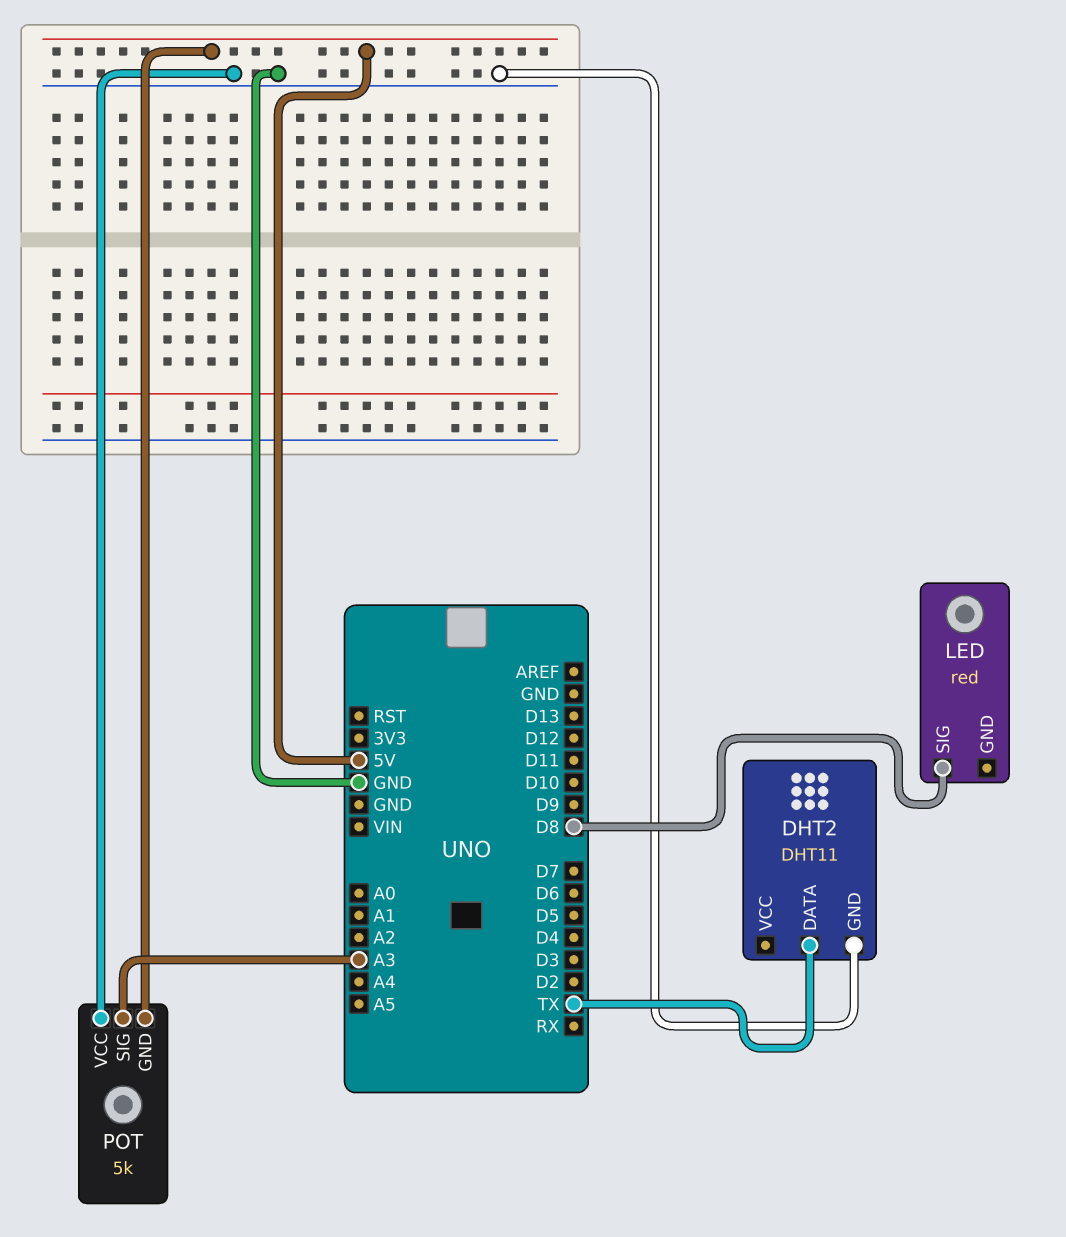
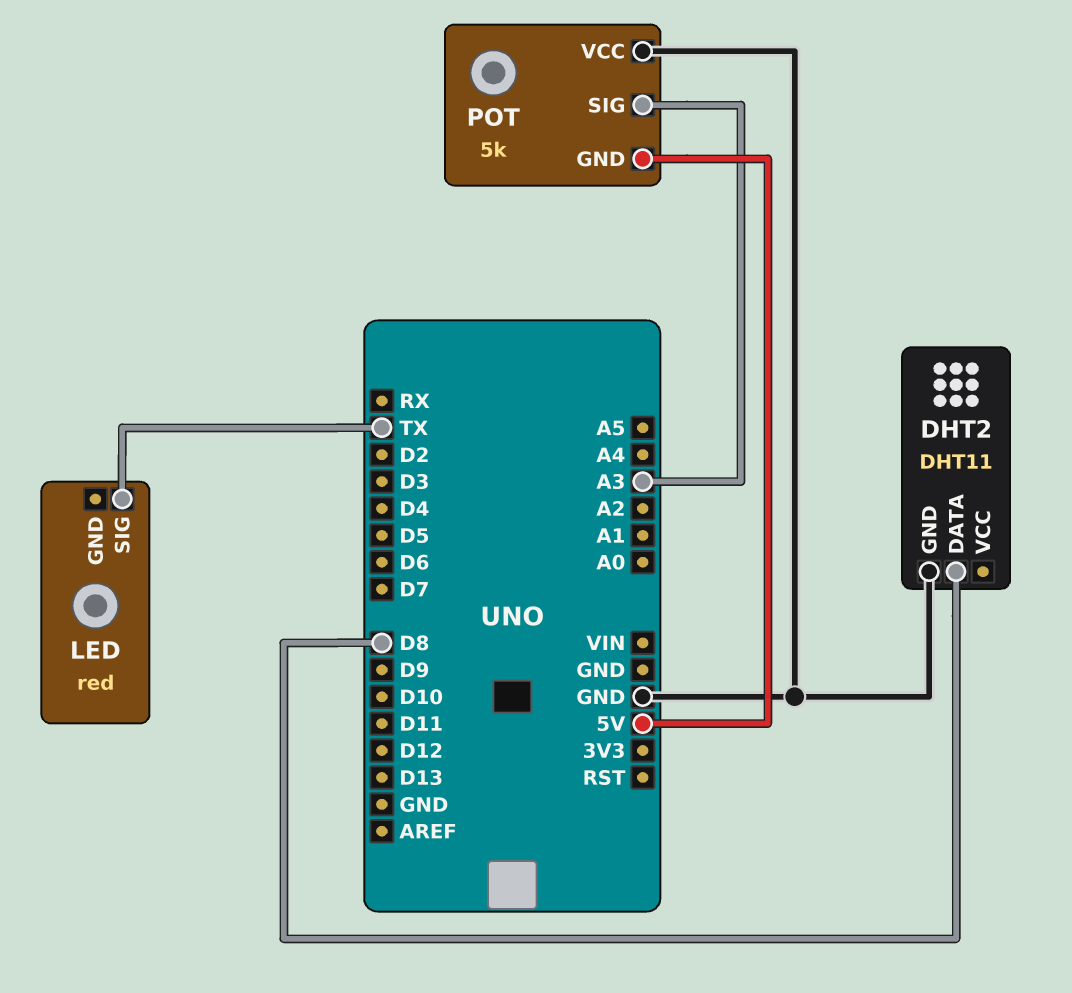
DHT2 pin DATA: TX -> D8
LED pin SIG: D8 -> TX

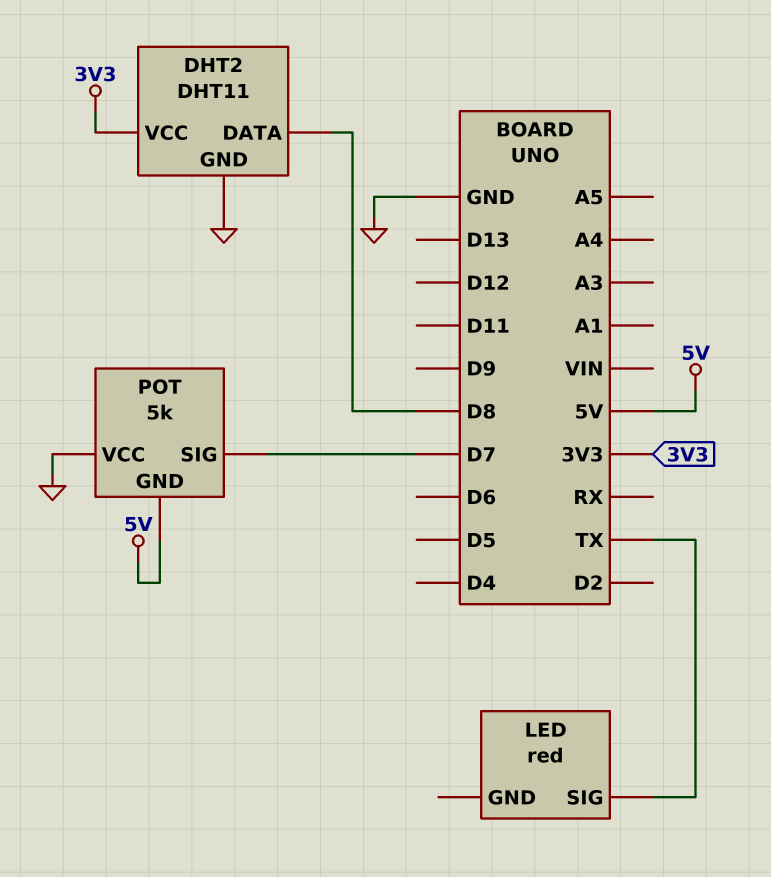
DHT2 pin VCC: none -> 3V3
POT pin SIG: A3 -> D7

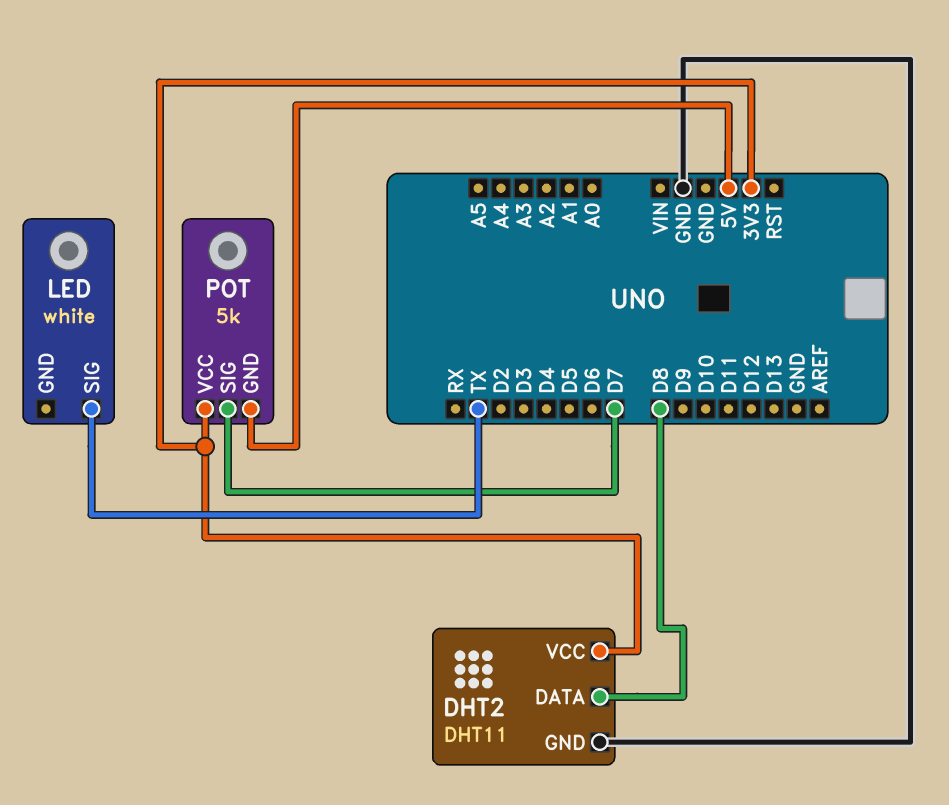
LED: red -> white
POT pin VCC: GND -> 3V3

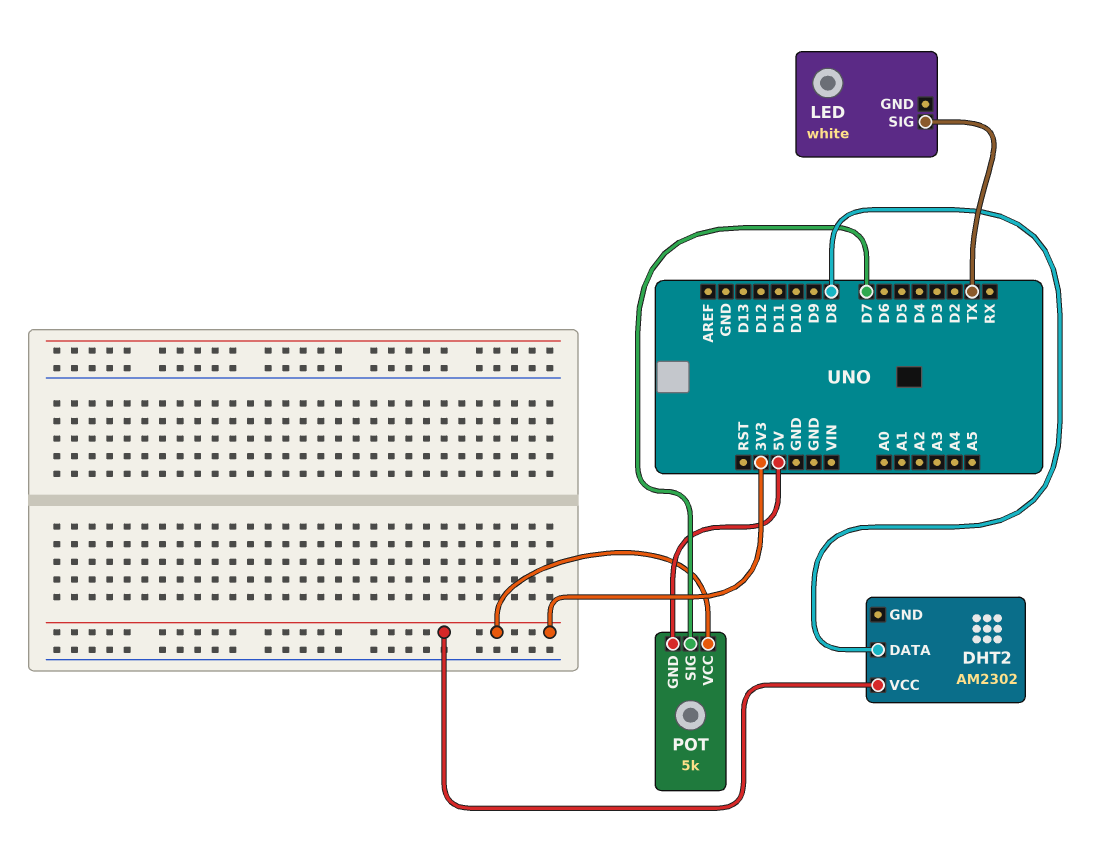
DHT2: DHT11 -> AM2302
DHT2 pin GND: GND -> none

